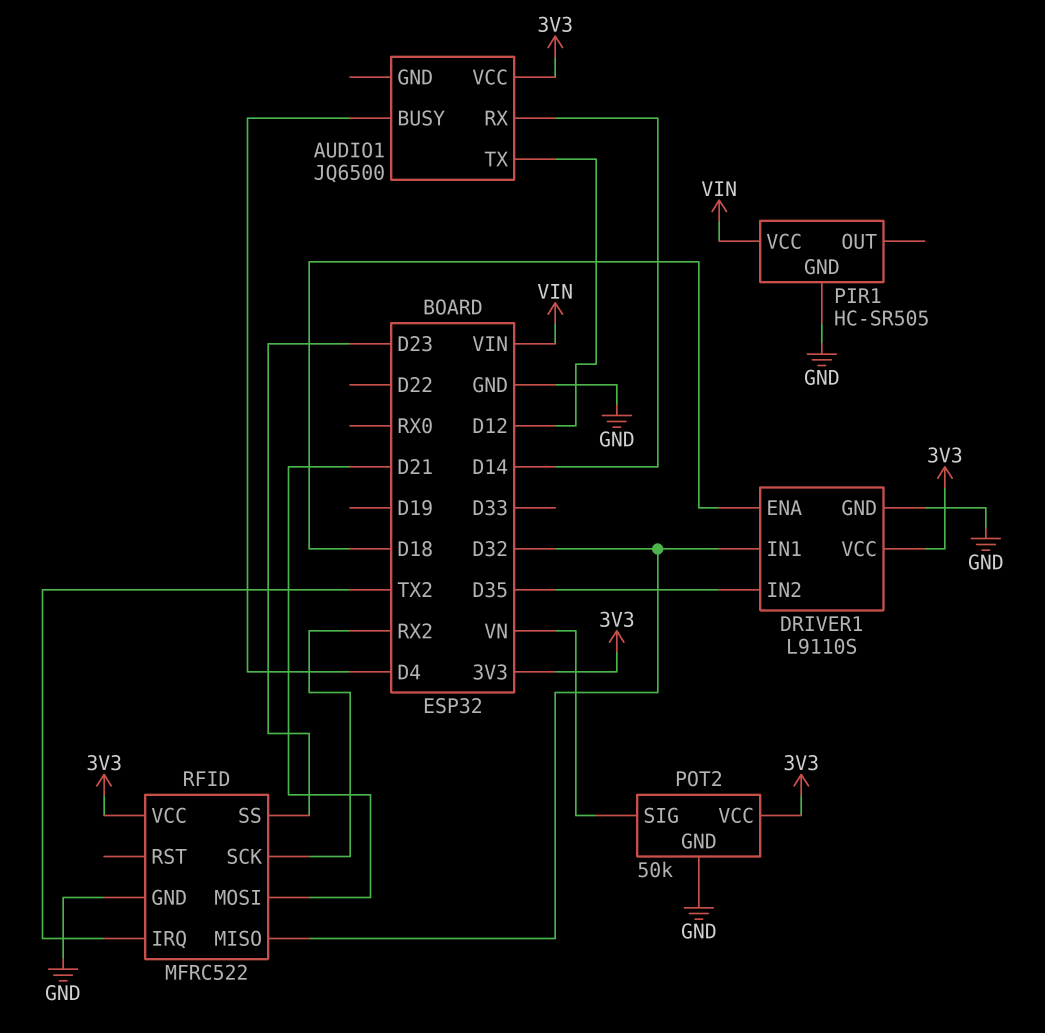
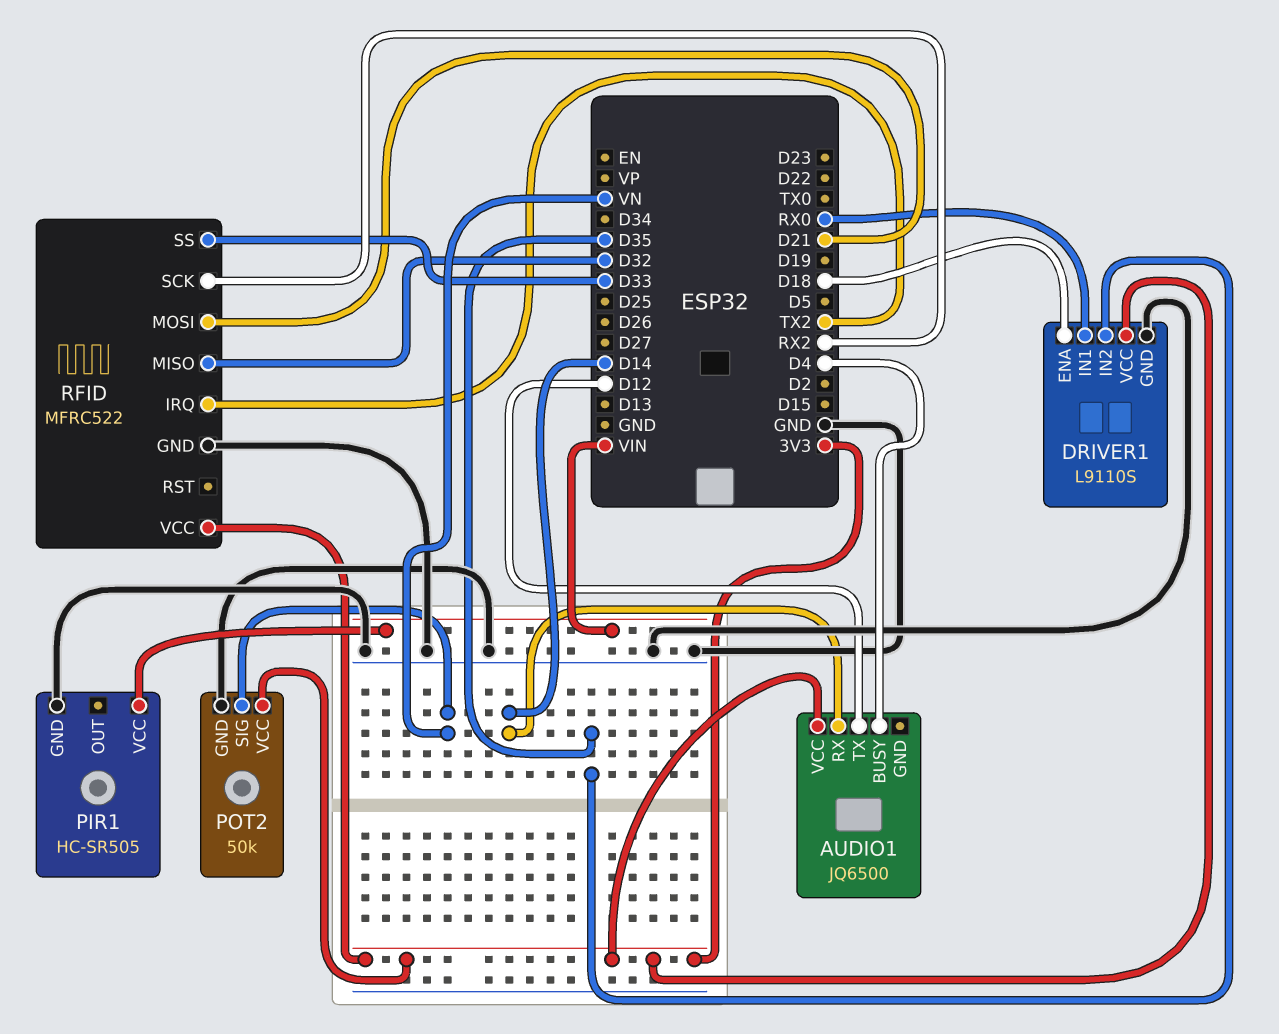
DRIVER1 pin IN1: D32 -> RX0
RFID pin SS: D23 -> D33

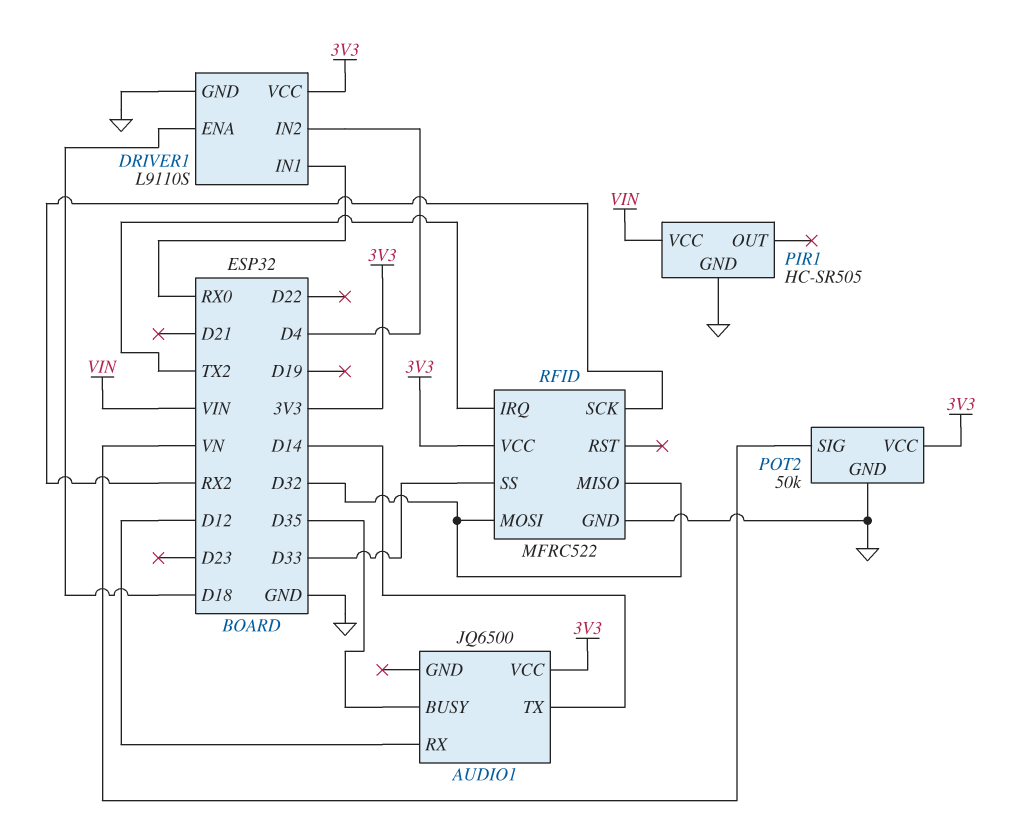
AUDIO1 pin BUSY: D4 -> D35
AUDIO1 pin RX: D14 -> D12
AUDIO1 pin TX: D12 -> D14
DRIVER1 pin IN2: D35 -> D4
RFID pin MOSI: D21 -> D32

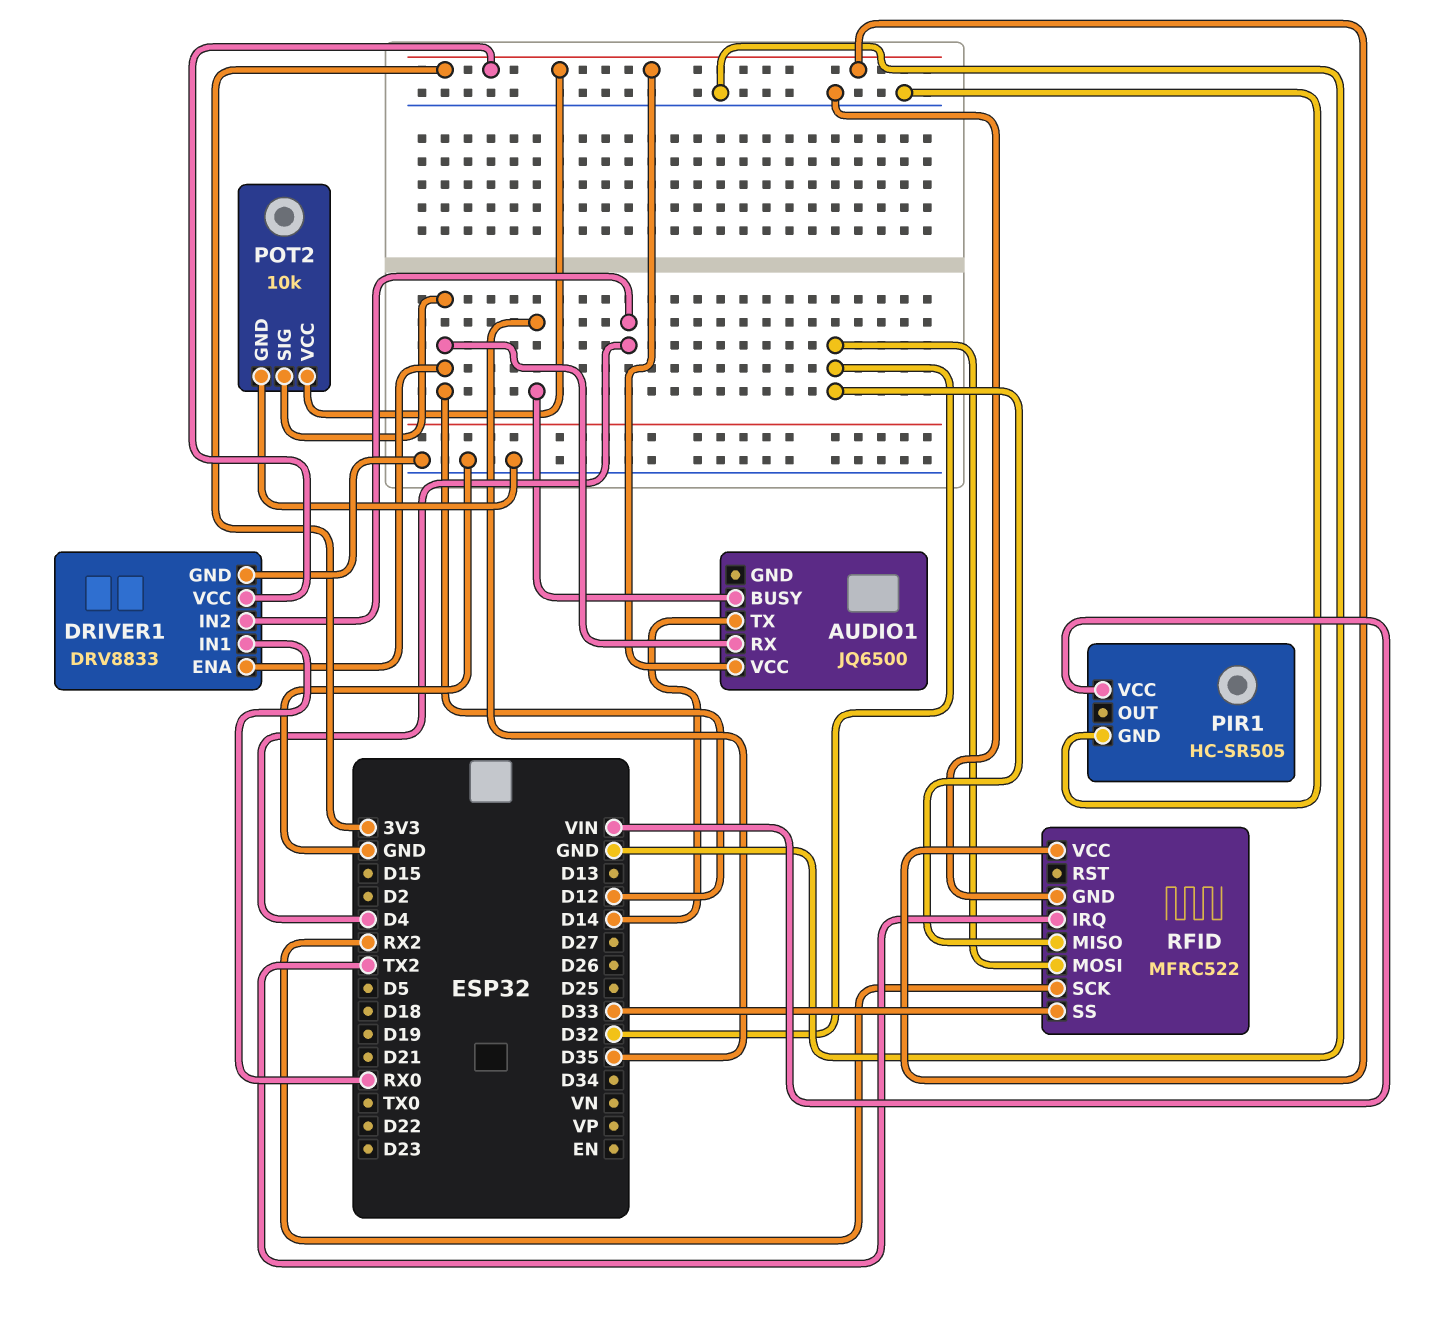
DRIVER1: L9110S -> DRV8833
DRIVER1 pin ENA: D18 -> D12
POT2: 50k -> 10k
POT2 pin SIG: VN -> D12

